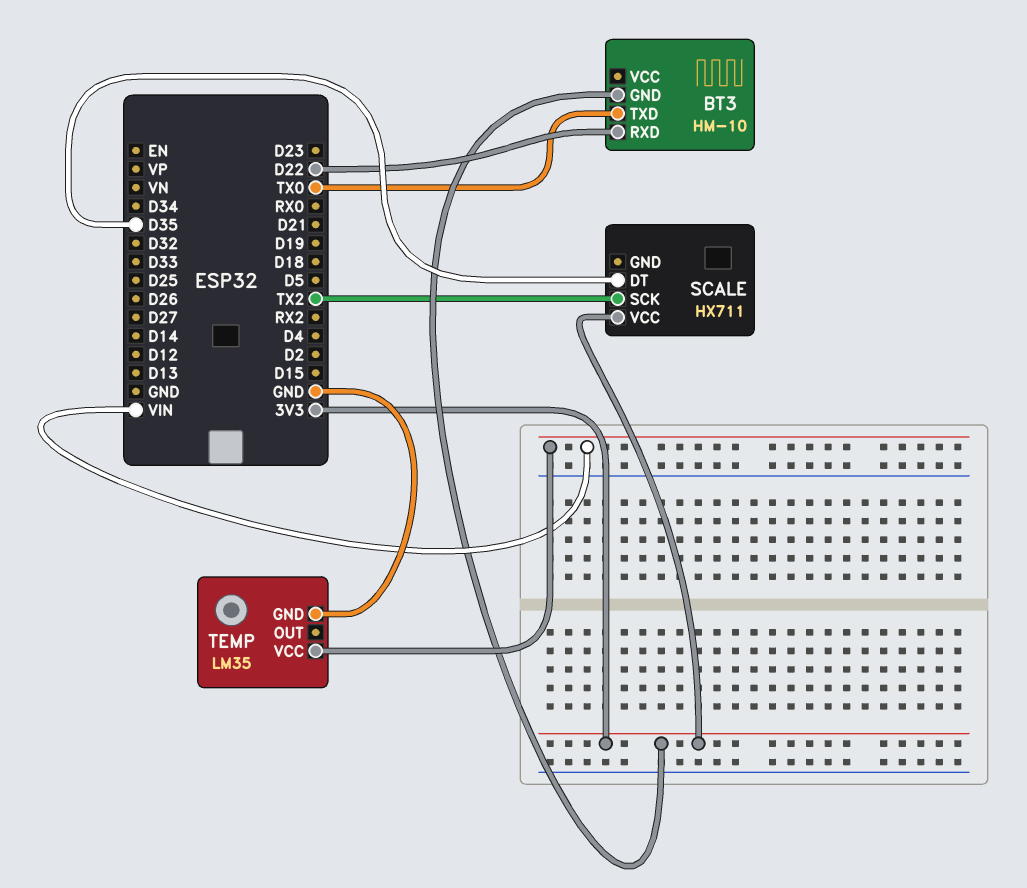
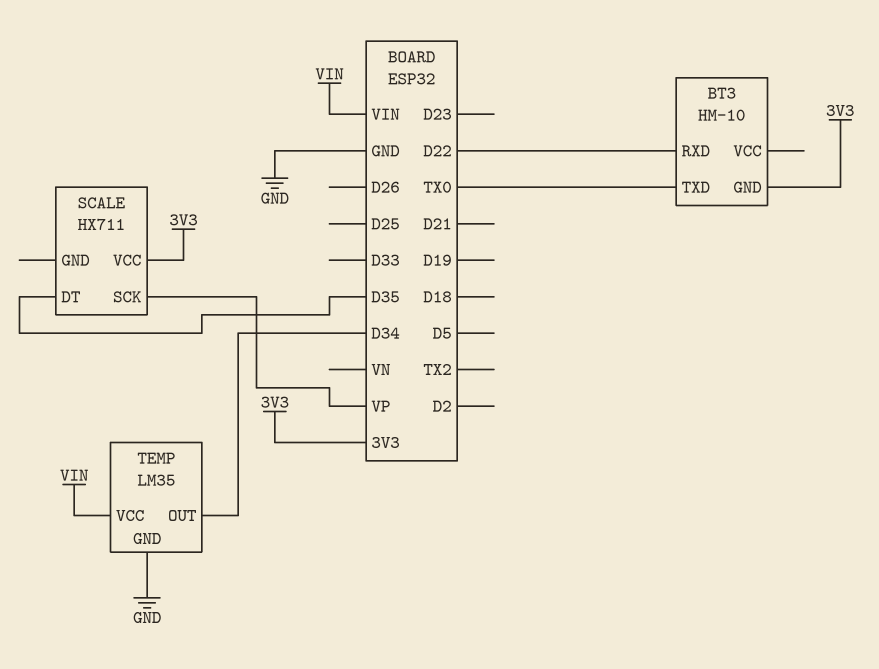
SCALE pin SCK: TX2 -> VP
TEMP pin OUT: none -> D34

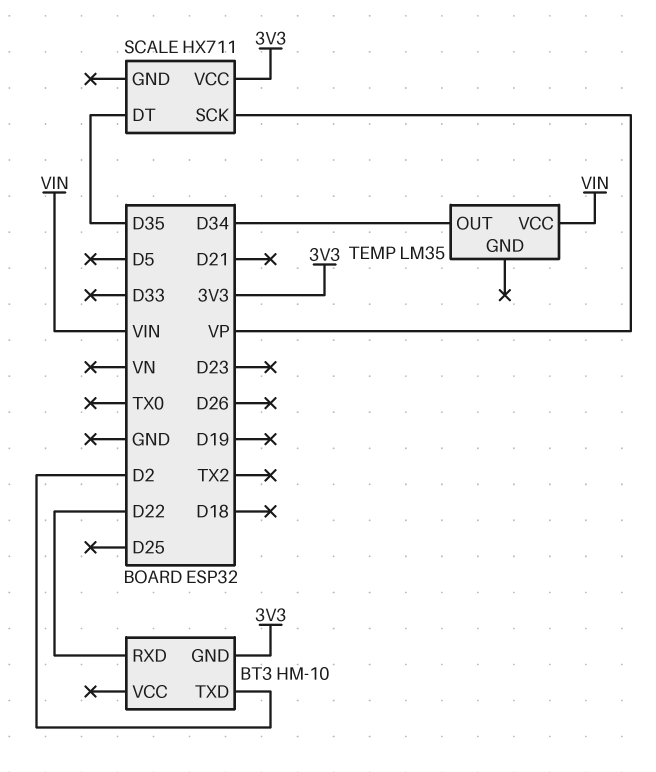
BT3 pin TXD: TX0 -> D2
TEMP pin GND: GND -> none

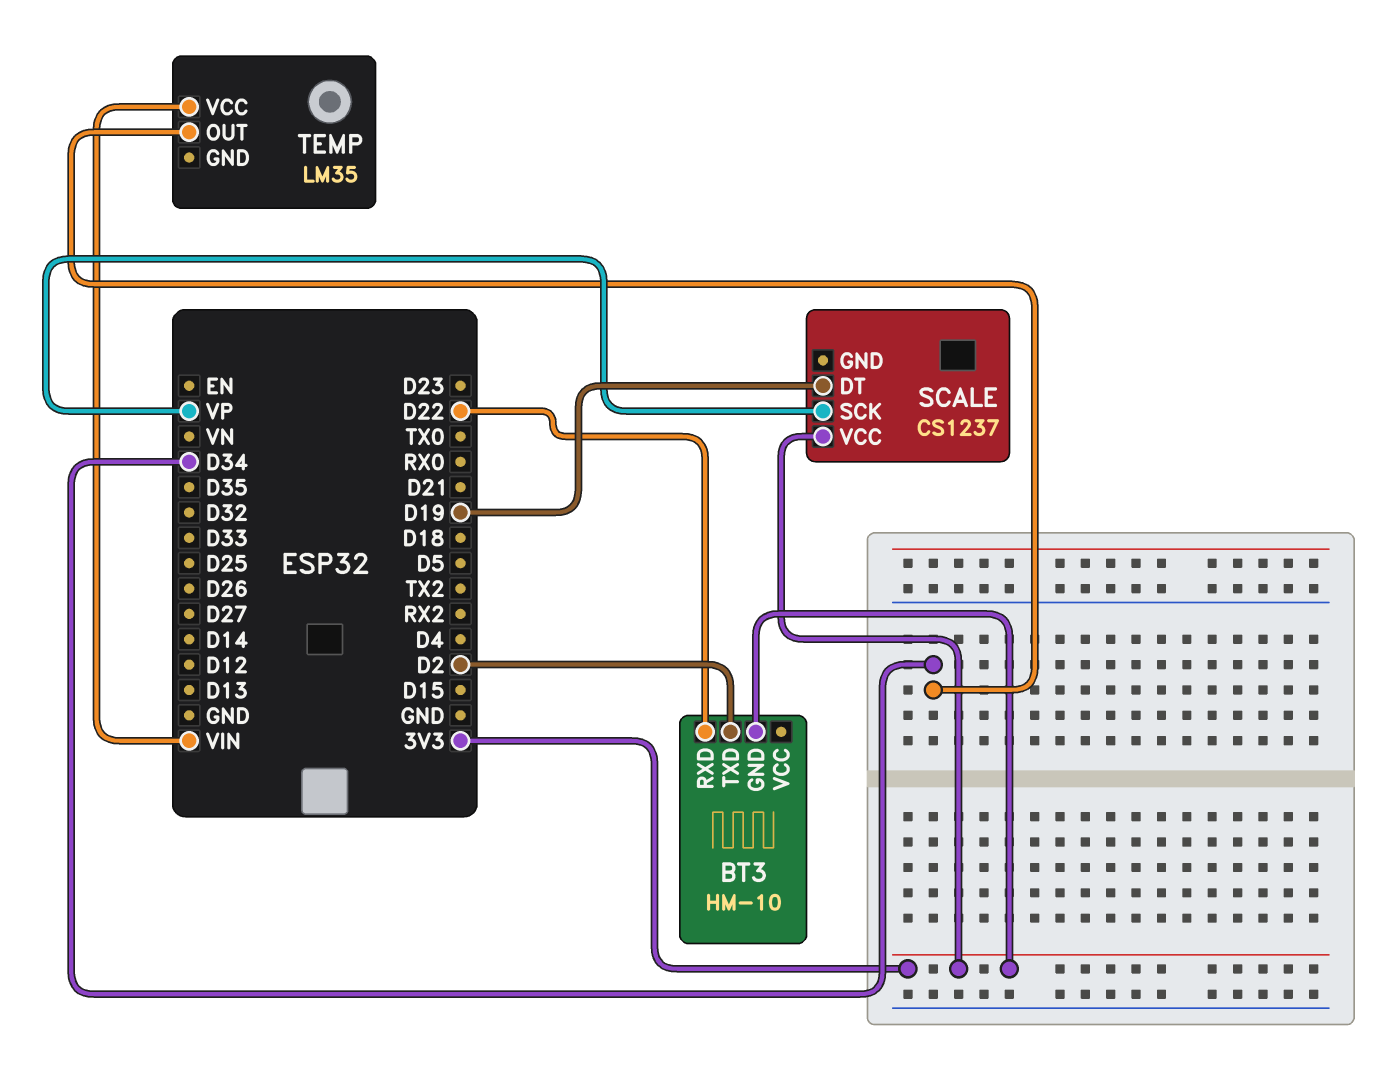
SCALE: HX711 -> CS1237
SCALE pin DT: D35 -> D19

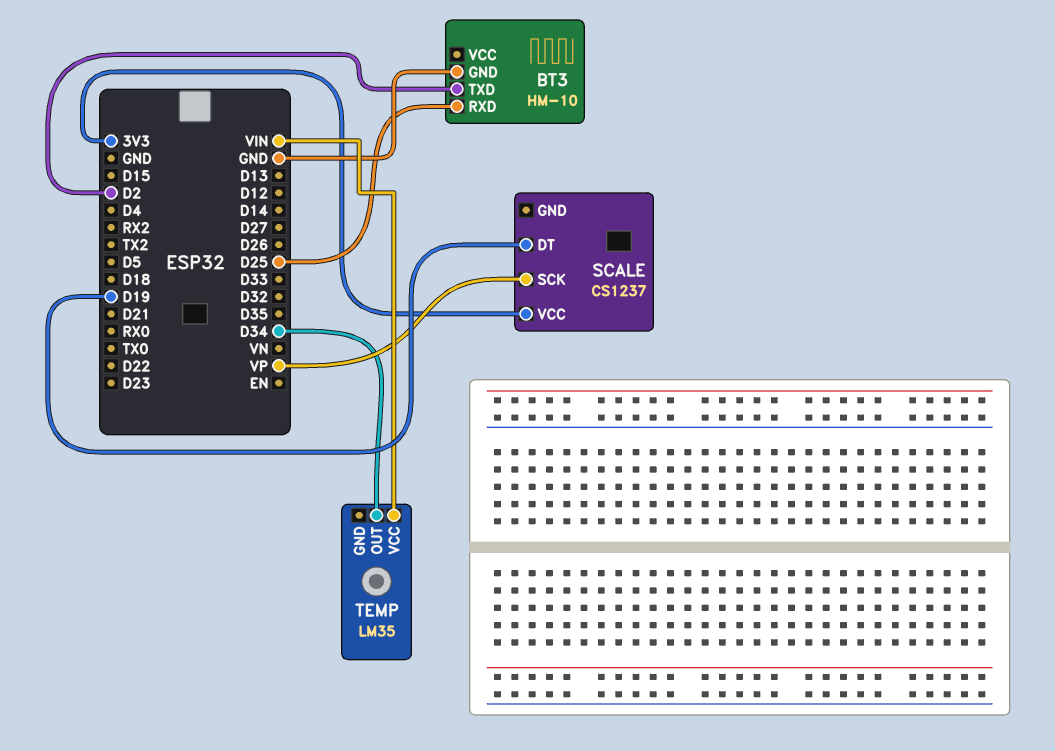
BT3 pin GND: 3V3 -> GND
BT3 pin RXD: D22 -> D25

